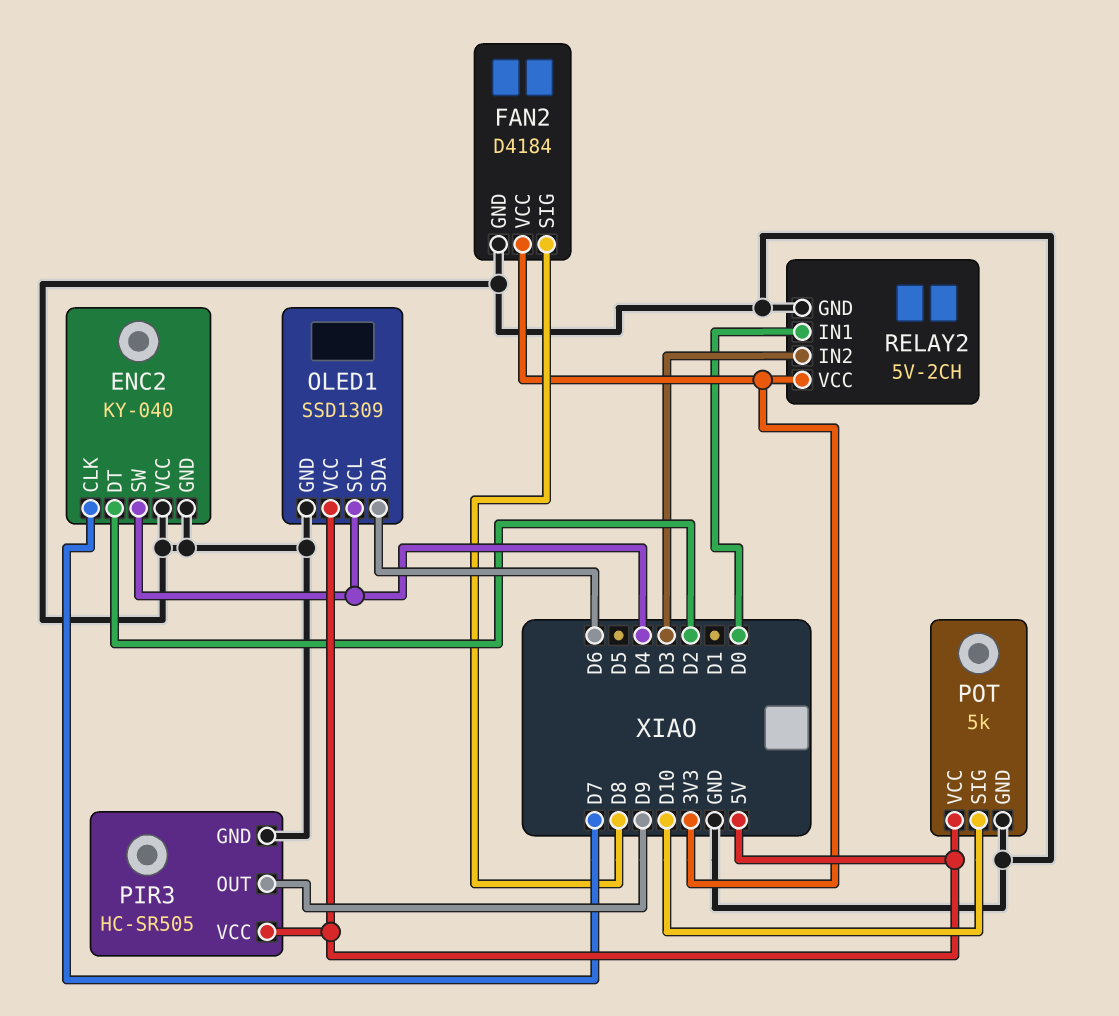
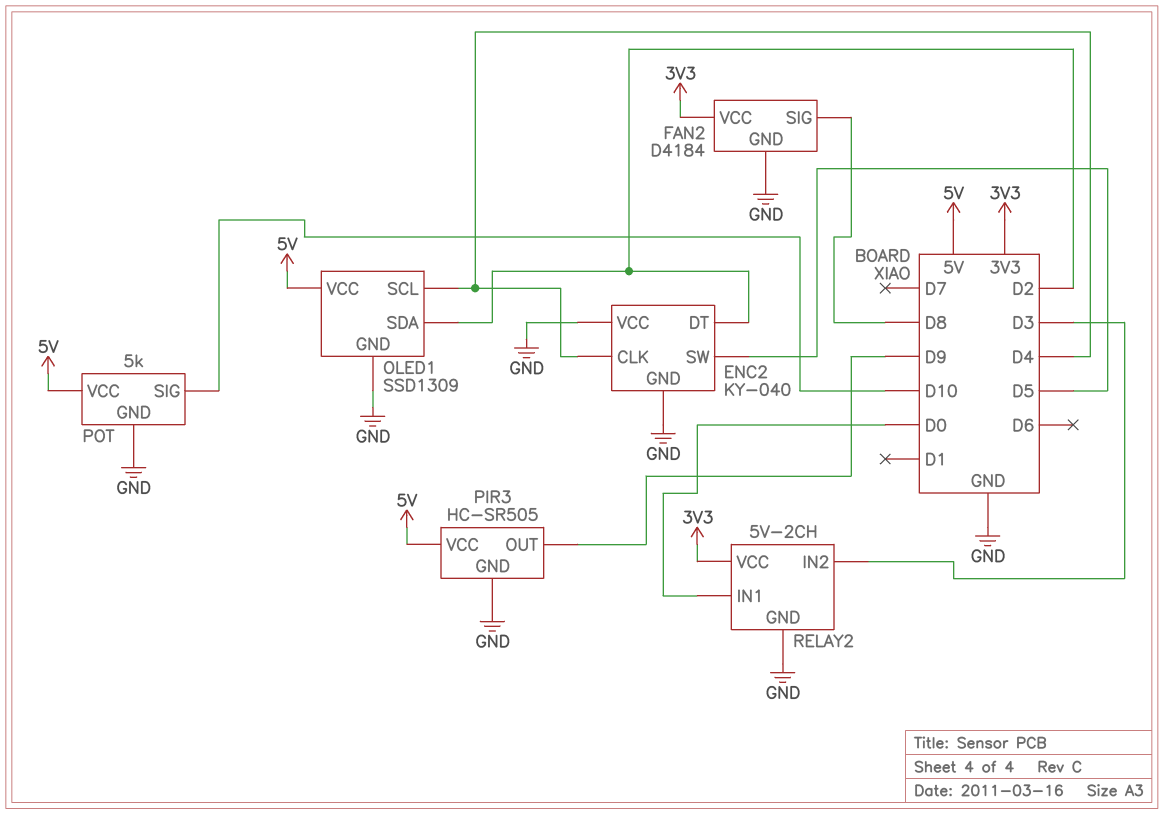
ENC2 pin CLK: D7 -> D4
ENC2 pin SW: D4 -> D5
OLED1 pin SDA: D6 -> D2

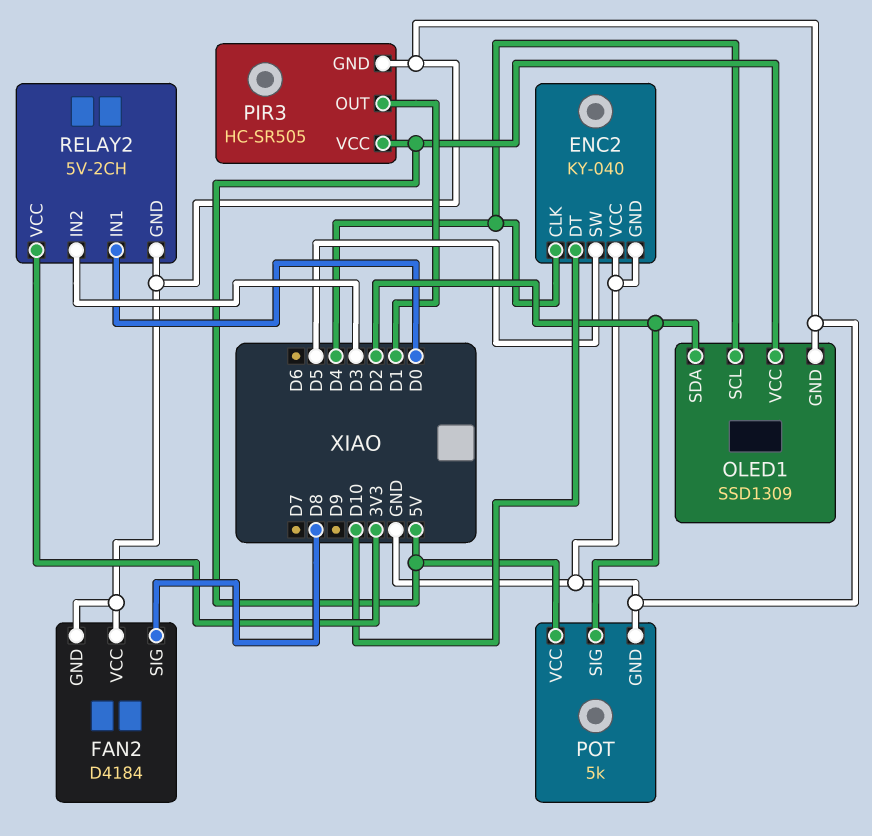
ENC2 pin DT: D2 -> D10
FAN2 pin VCC: 3V3 -> GND
PIR3 pin OUT: D9 -> D1
POT pin SIG: D10 -> D2

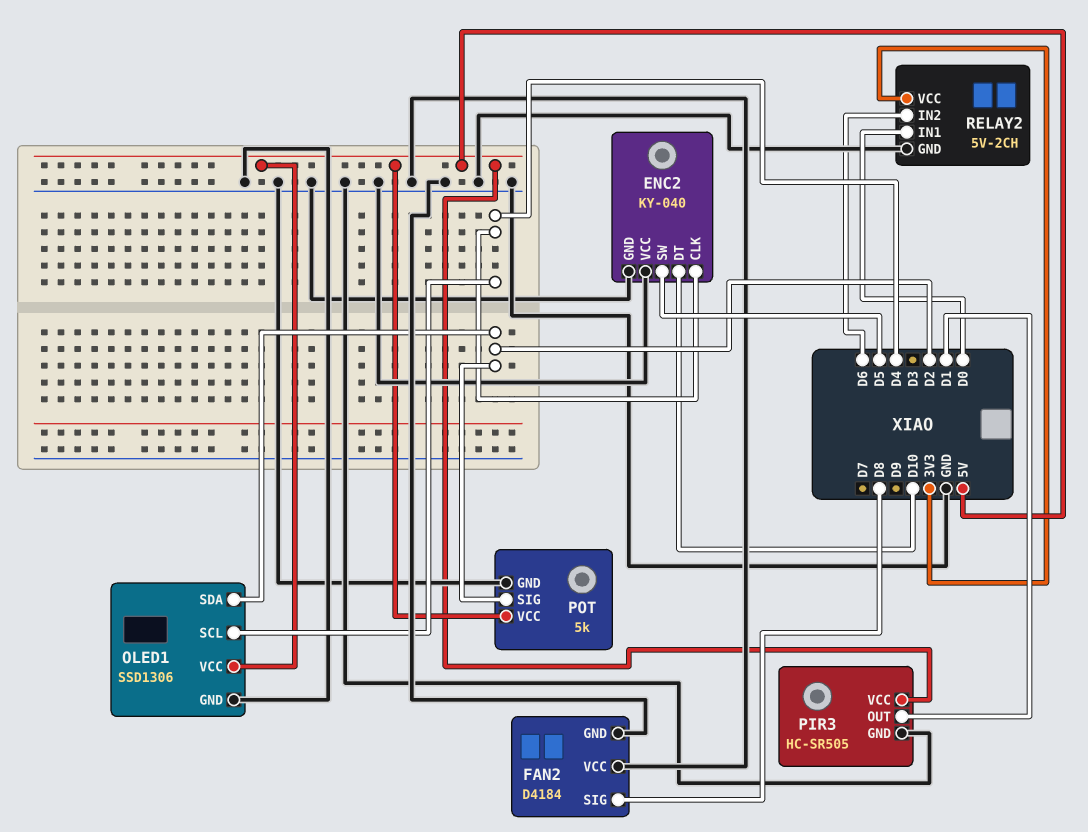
OLED1: SSD1309 -> SSD1306
RELAY2 pin IN2: D3 -> D6

